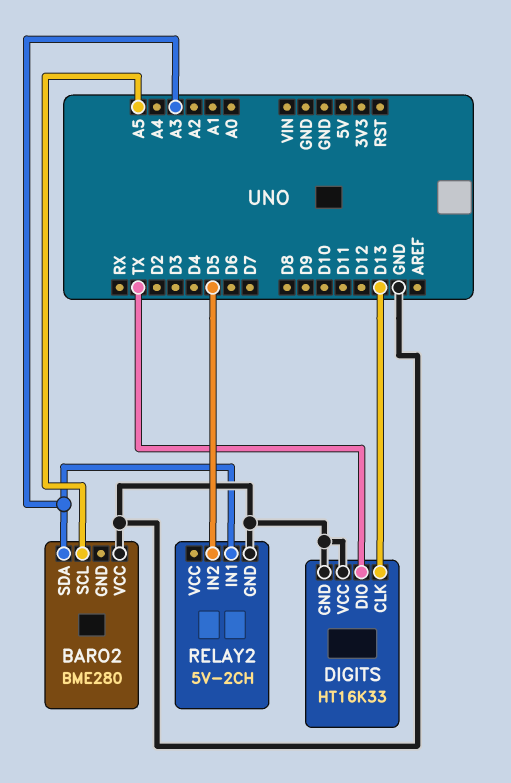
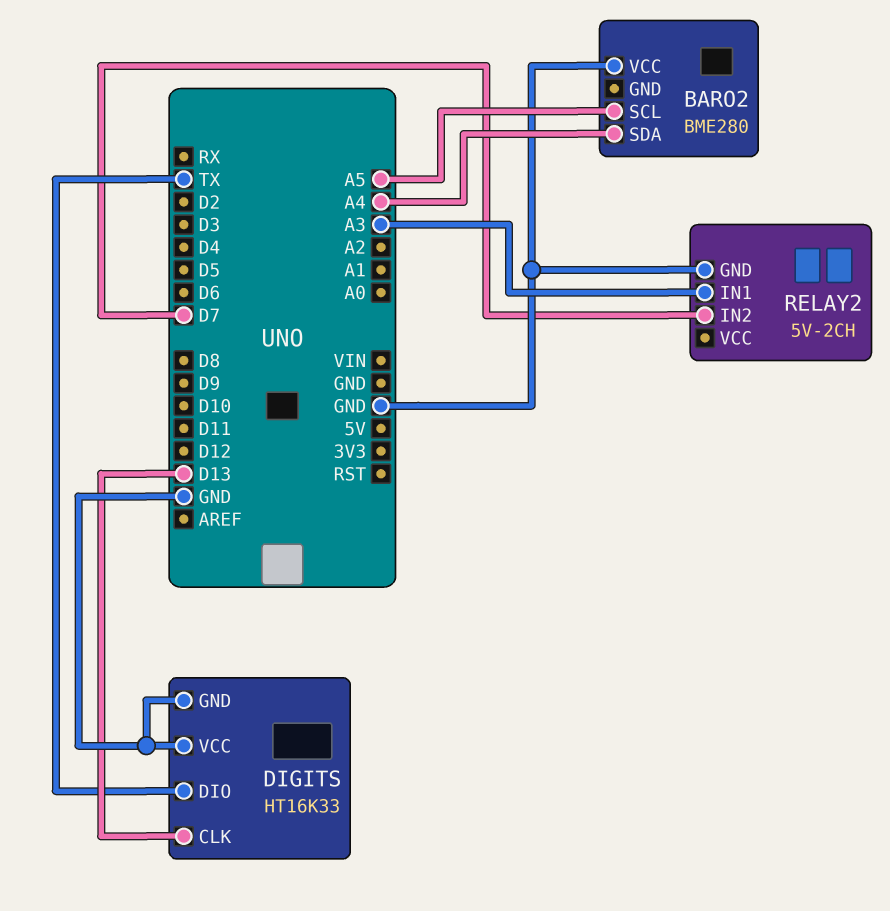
BARO2 pin SDA: A3 -> A4
RELAY2 pin IN2: D5 -> D7

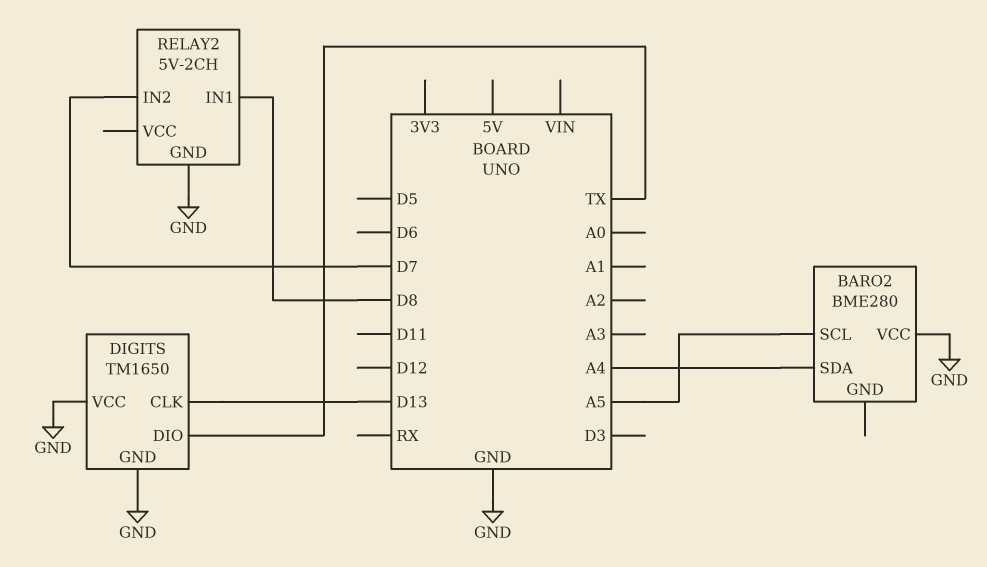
DIGITS: HT16K33 -> TM1650
RELAY2 pin IN1: A3 -> D8

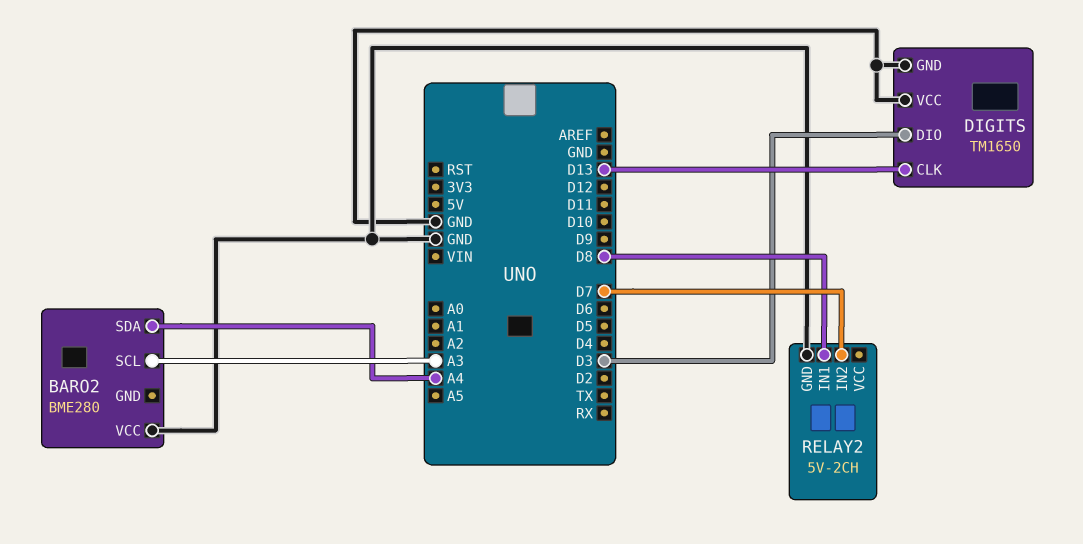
BARO2 pin SCL: A5 -> A3
DIGITS pin DIO: TX -> D3

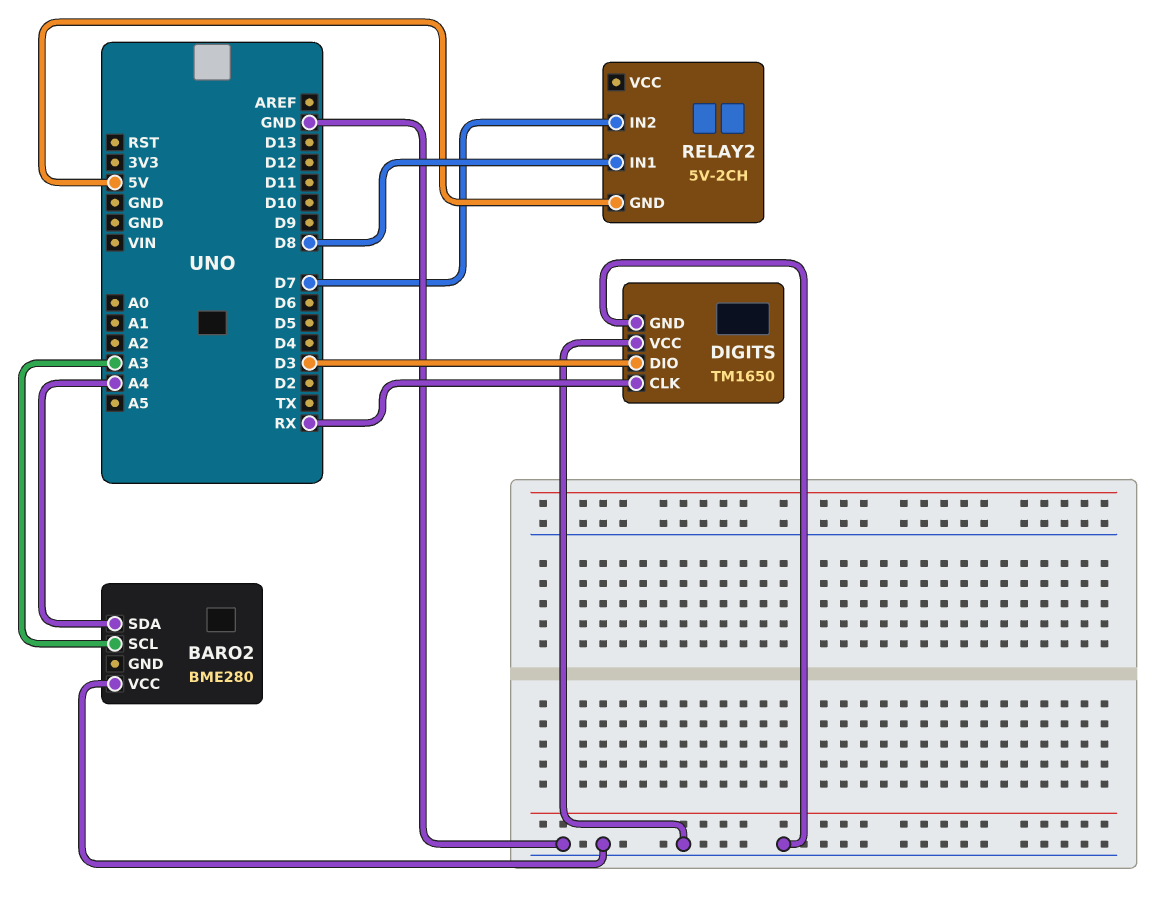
DIGITS pin CLK: D13 -> RX
RELAY2 pin GND: GND -> 5V

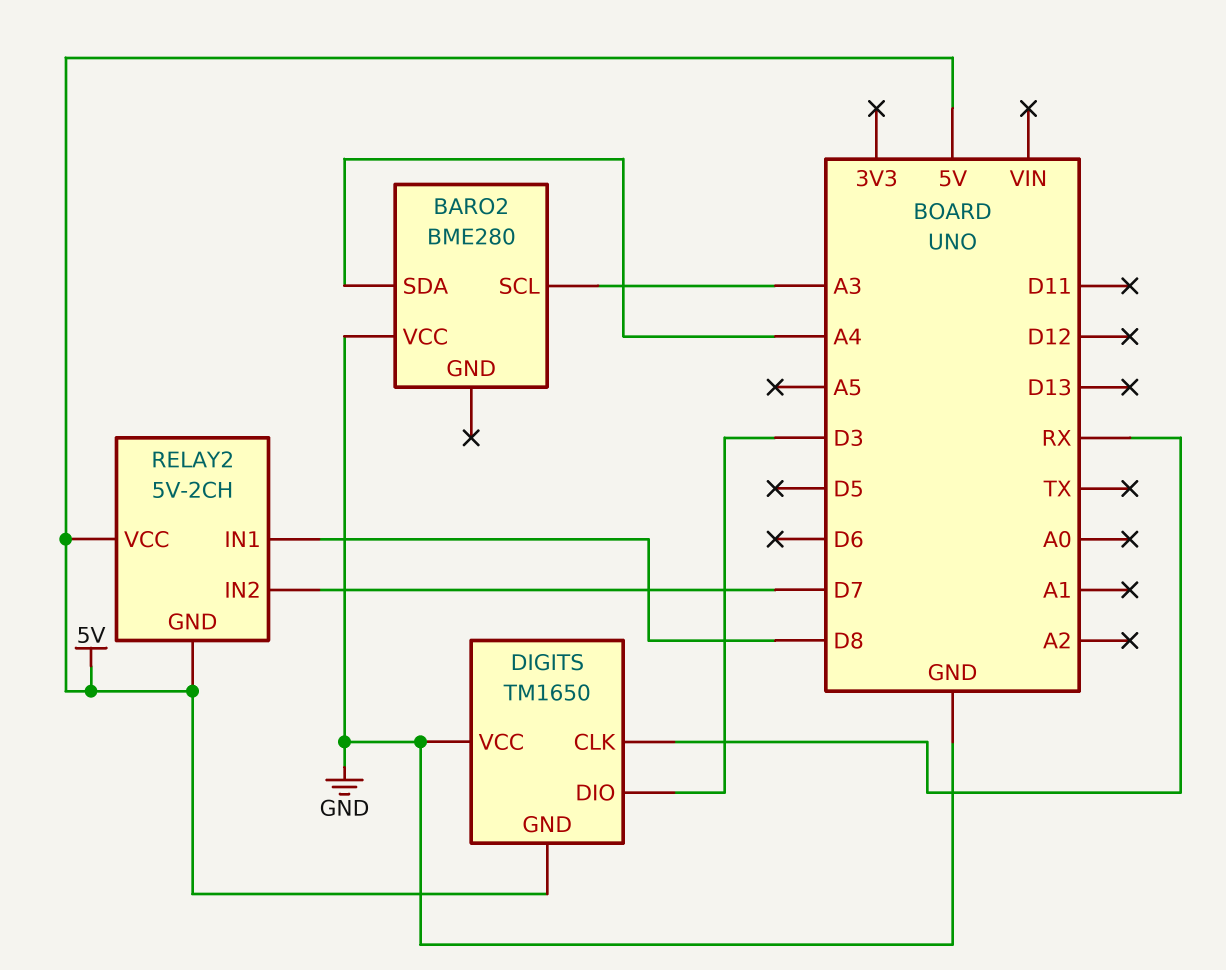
DIGITS pin GND: GND -> 5V
RELAY2 pin VCC: none -> 5V

